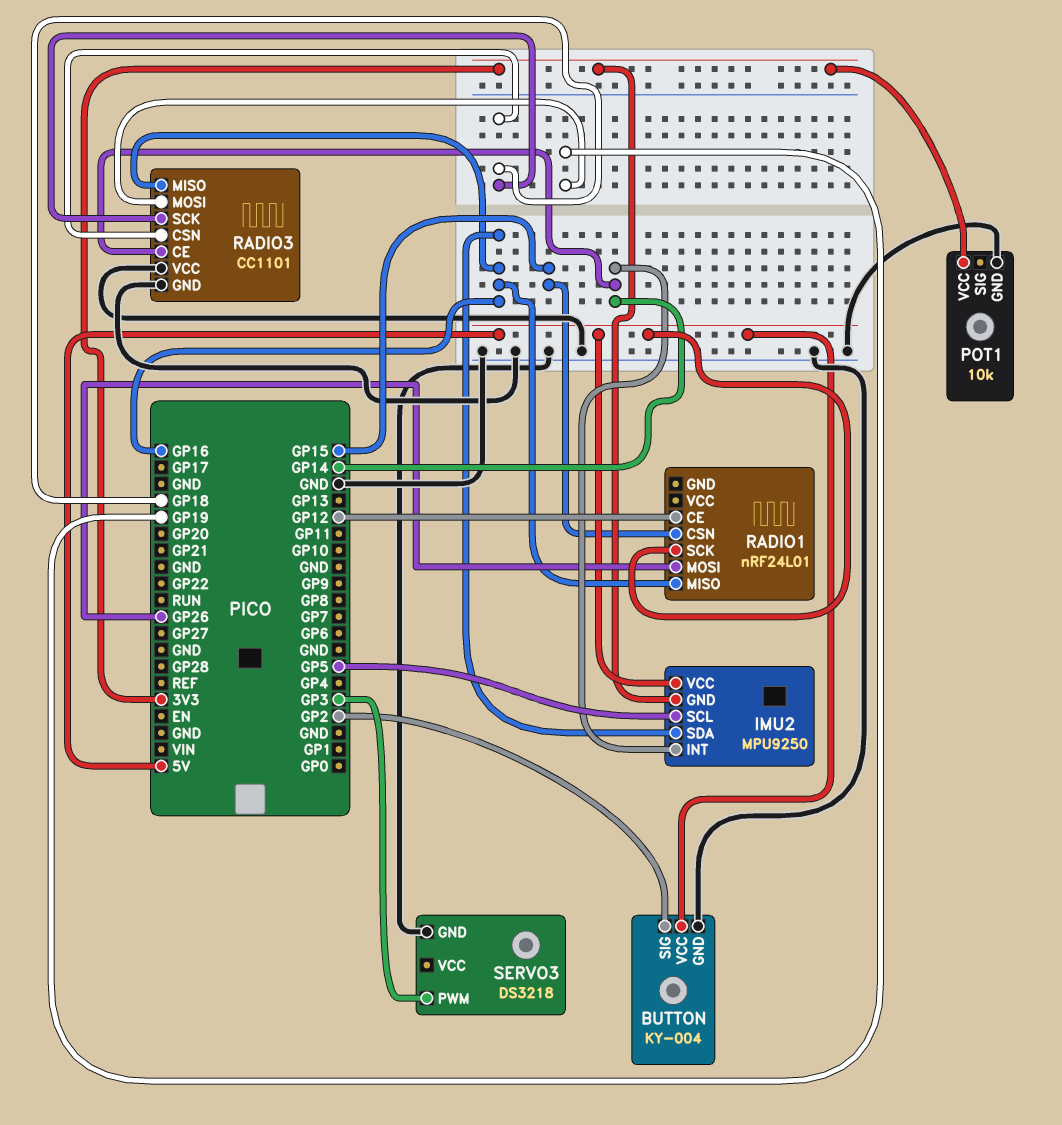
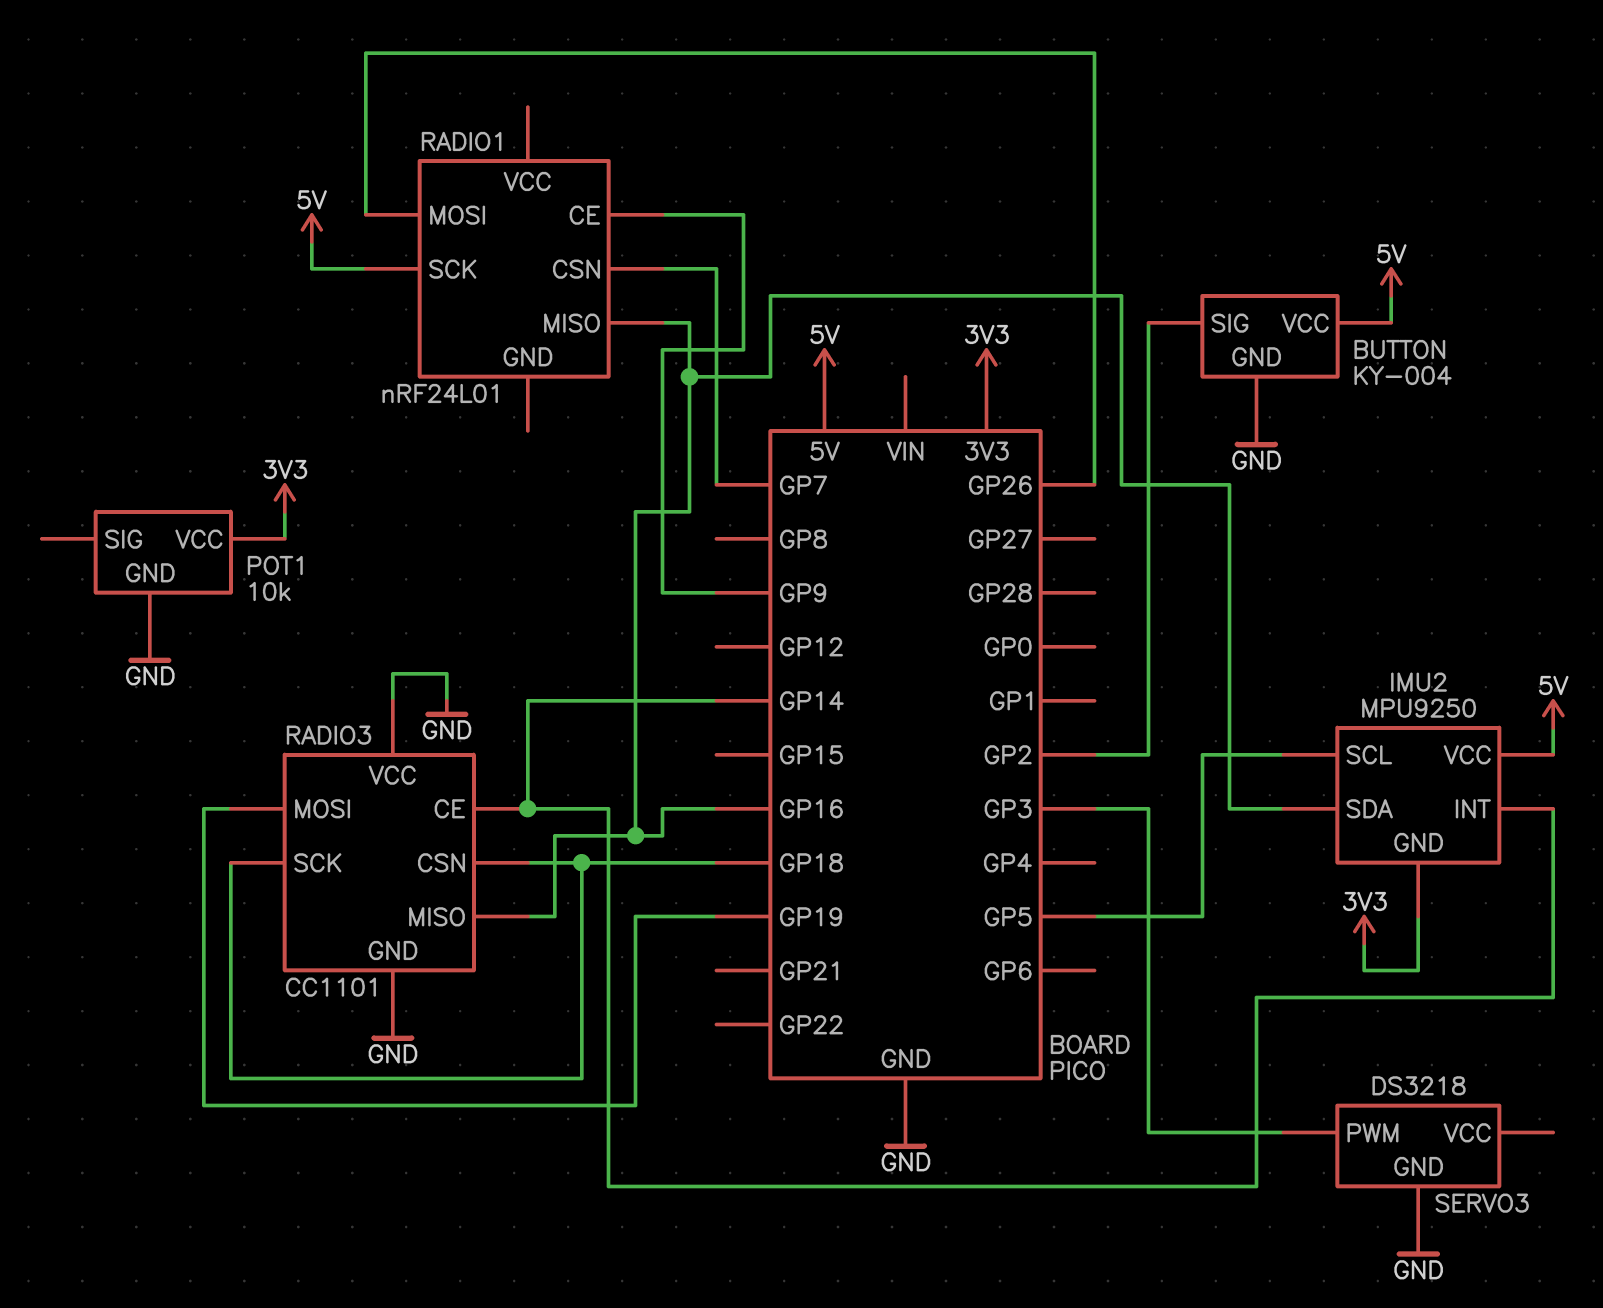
RADIO1 pin CE: GP12 -> GP9
RADIO1 pin CSN: GP15 -> GP7

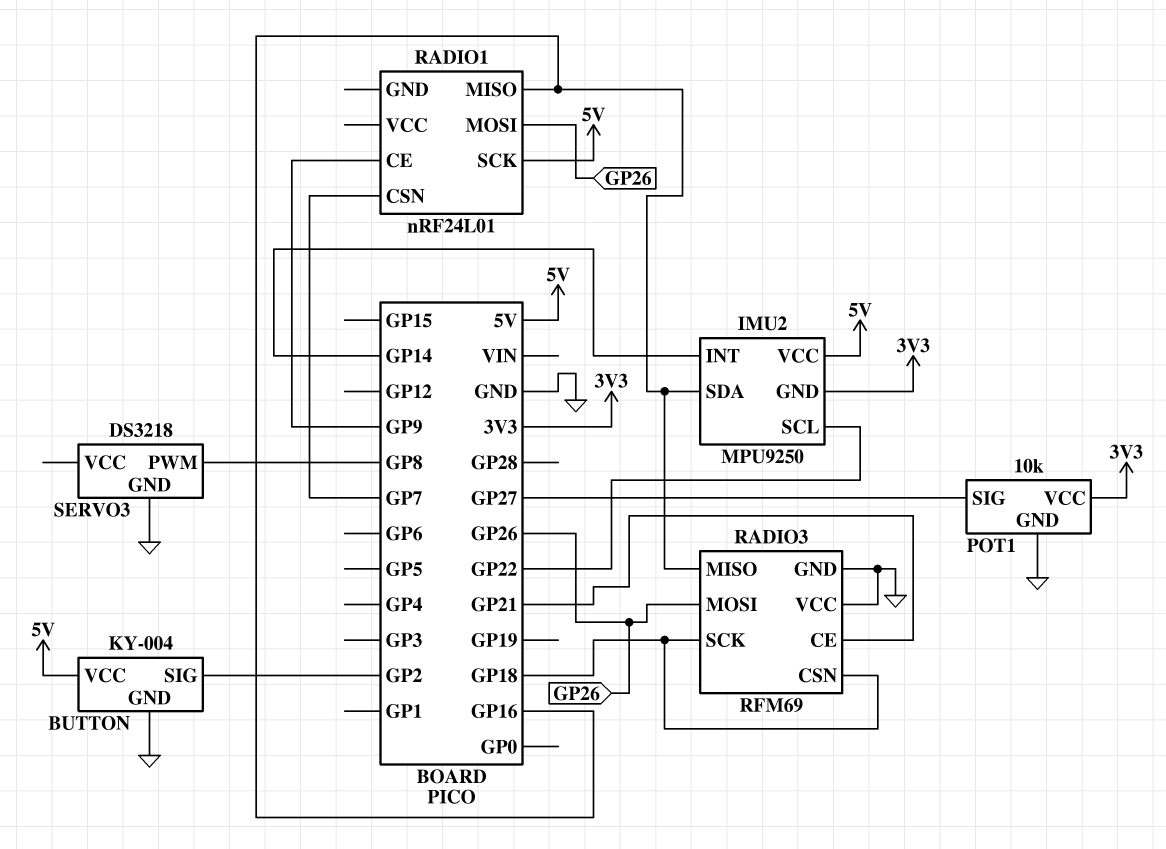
IMU2 pin SCL: GP5 -> GP22
POT1 pin SIG: none -> GP27
RADIO3: CC1101 -> RFM69
RADIO3 pin CE: GP14 -> GP21
RADIO3 pin MOSI: GP19 -> GP26
SERVO3 pin PWM: GP3 -> GP8

